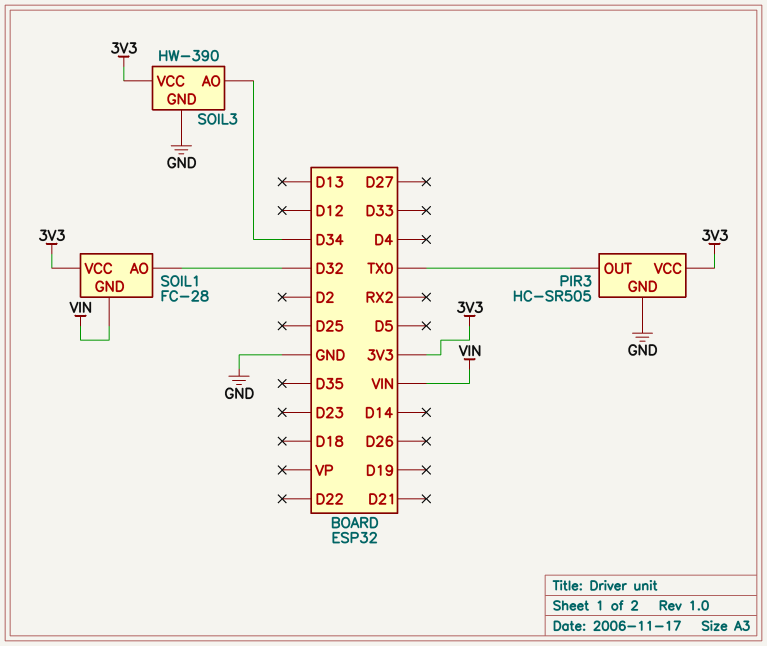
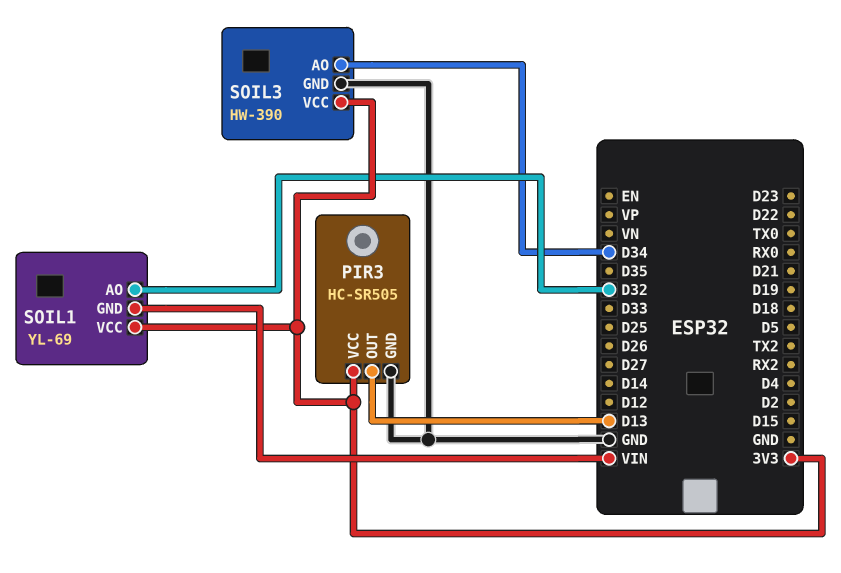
PIR3 pin OUT: TX0 -> D13
SOIL1: FC-28 -> YL-69

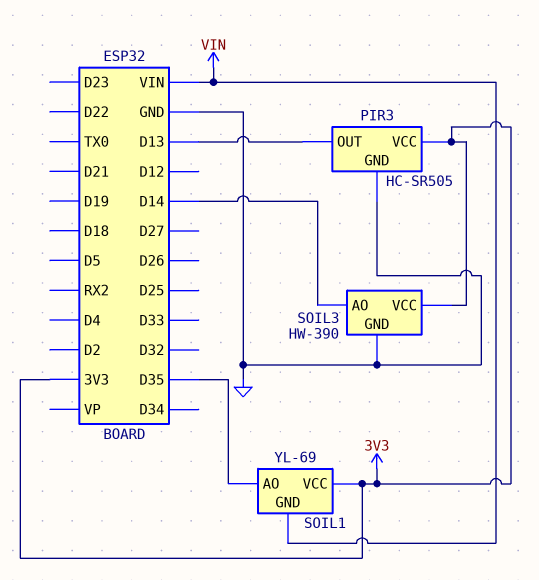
SOIL1 pin AO: D32 -> D35
SOIL3 pin AO: D34 -> D14

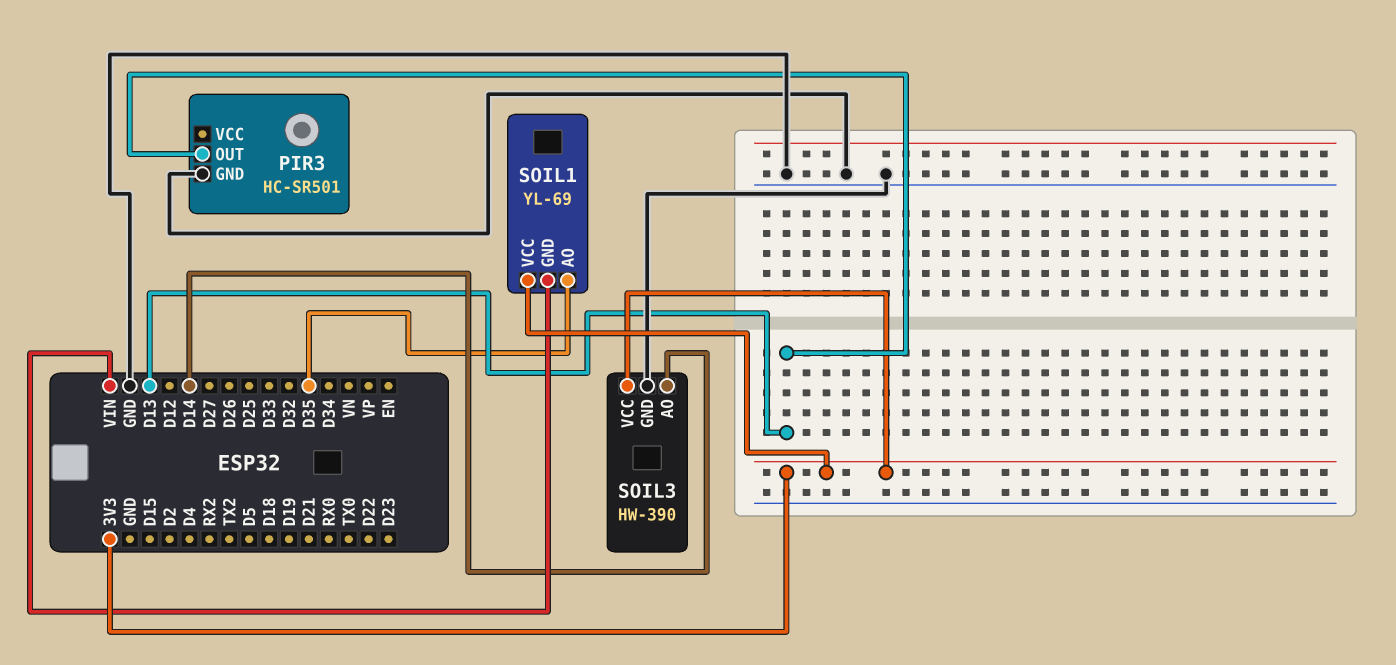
PIR3: HC-SR505 -> HC-SR501
PIR3 pin VCC: 3V3 -> none

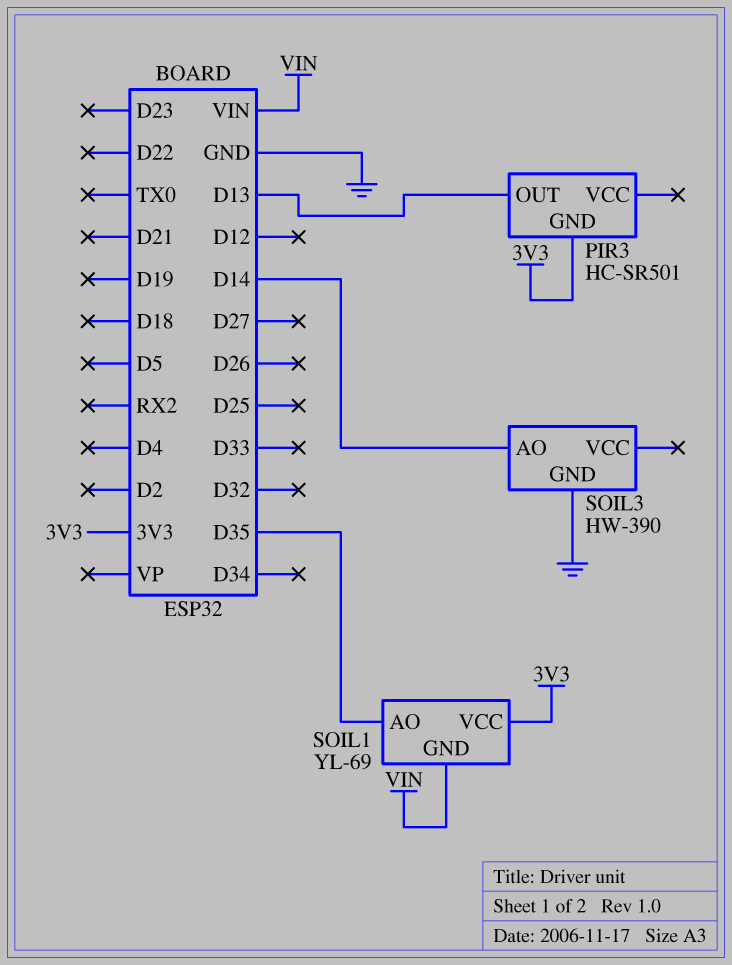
PIR3 pin GND: GND -> 3V3
SOIL3 pin VCC: 3V3 -> none

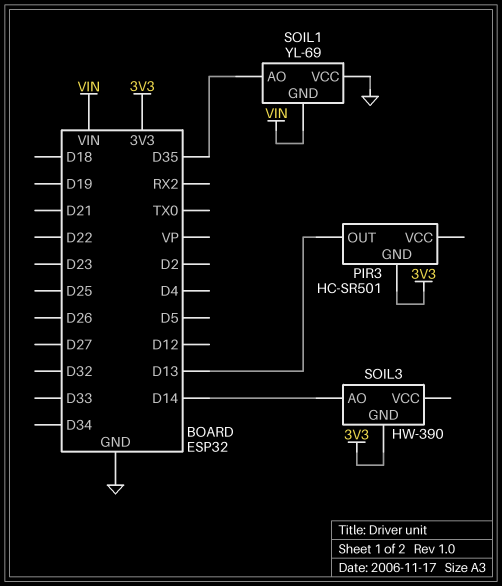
SOIL1 pin VCC: 3V3 -> GND
SOIL3 pin GND: GND -> 3V3

